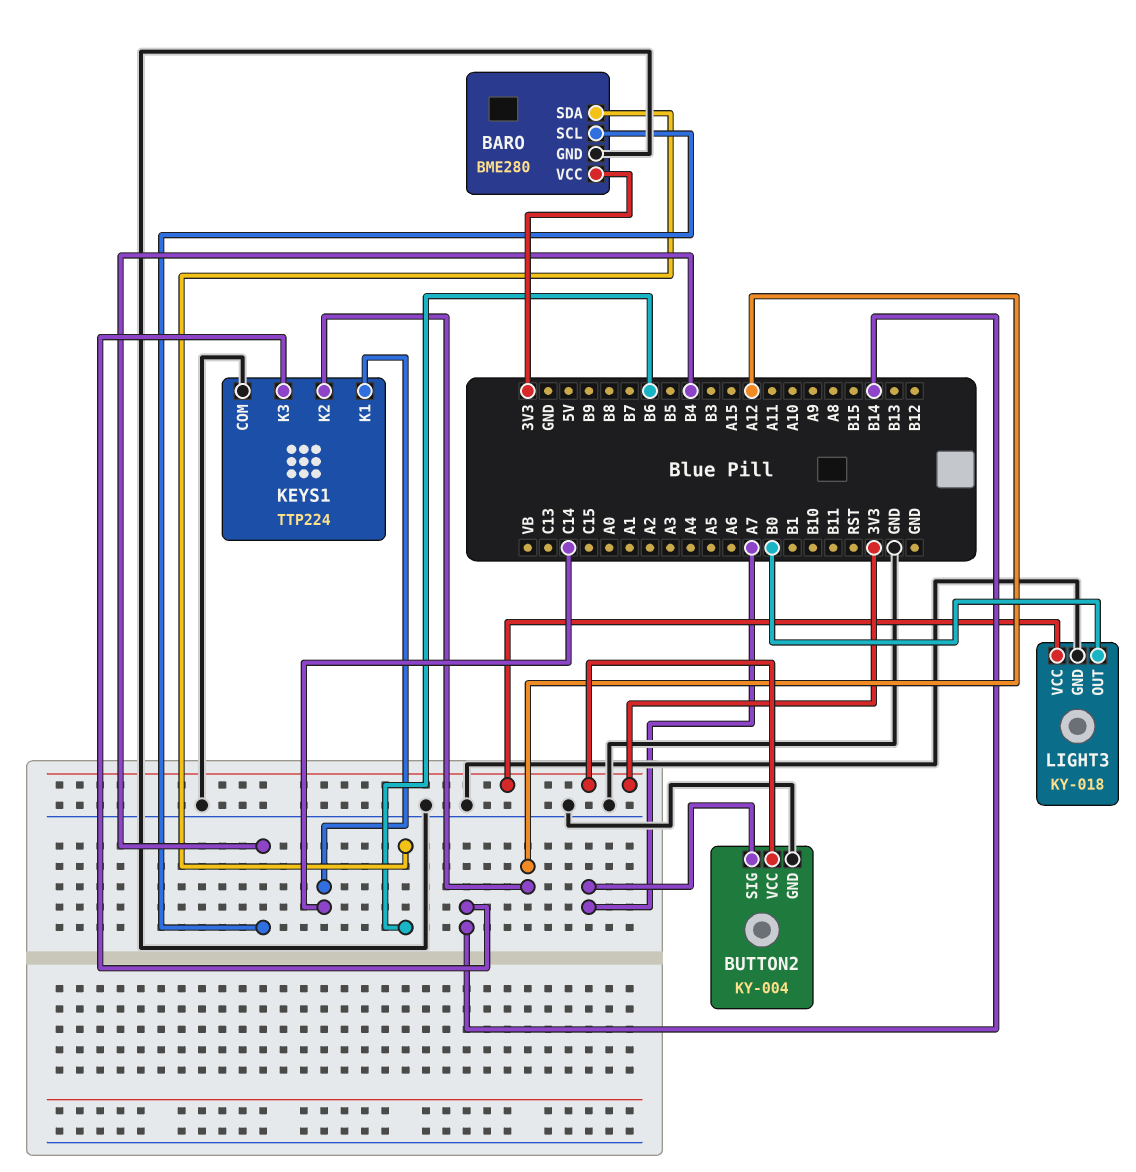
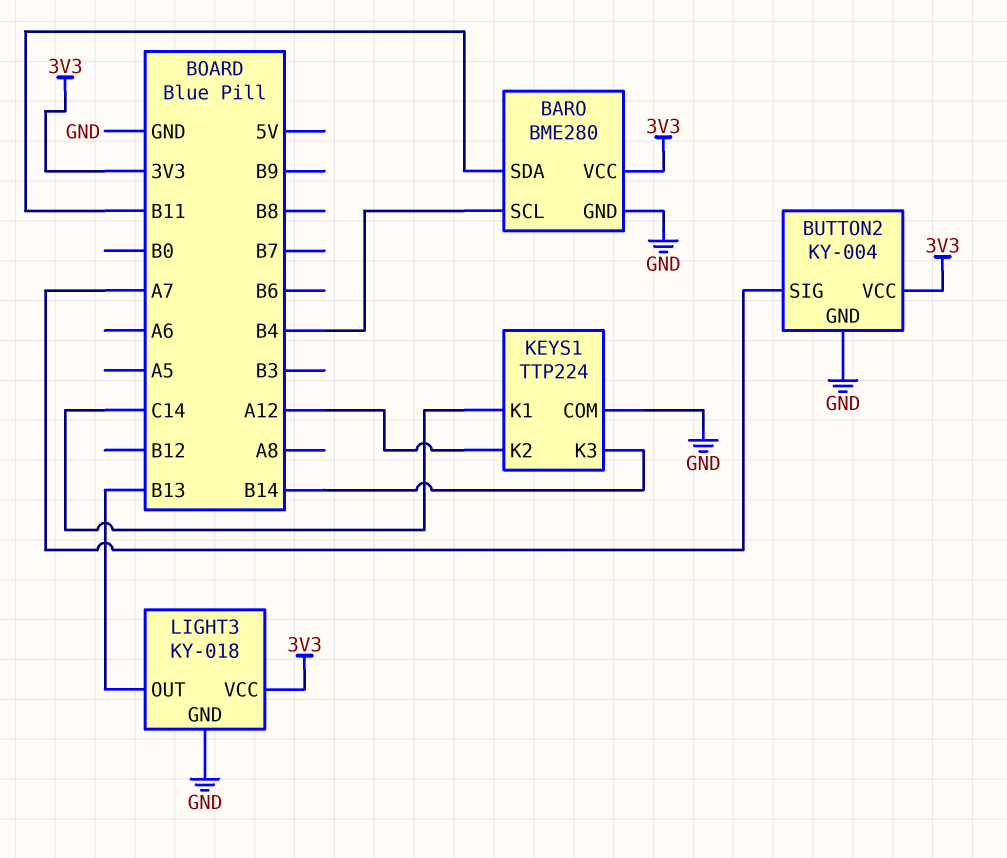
BARO pin SDA: B6 -> B11
LIGHT3 pin OUT: B0 -> B13

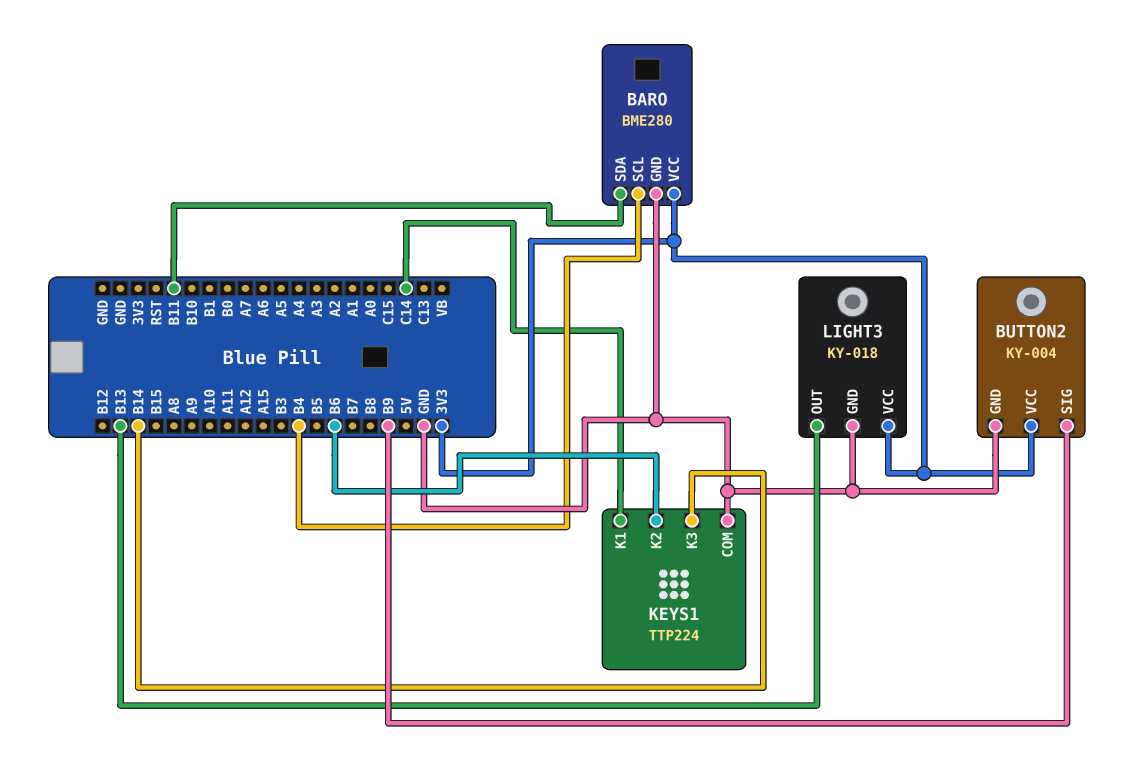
BUTTON2 pin SIG: A7 -> B9
KEYS1 pin K2: A12 -> B6

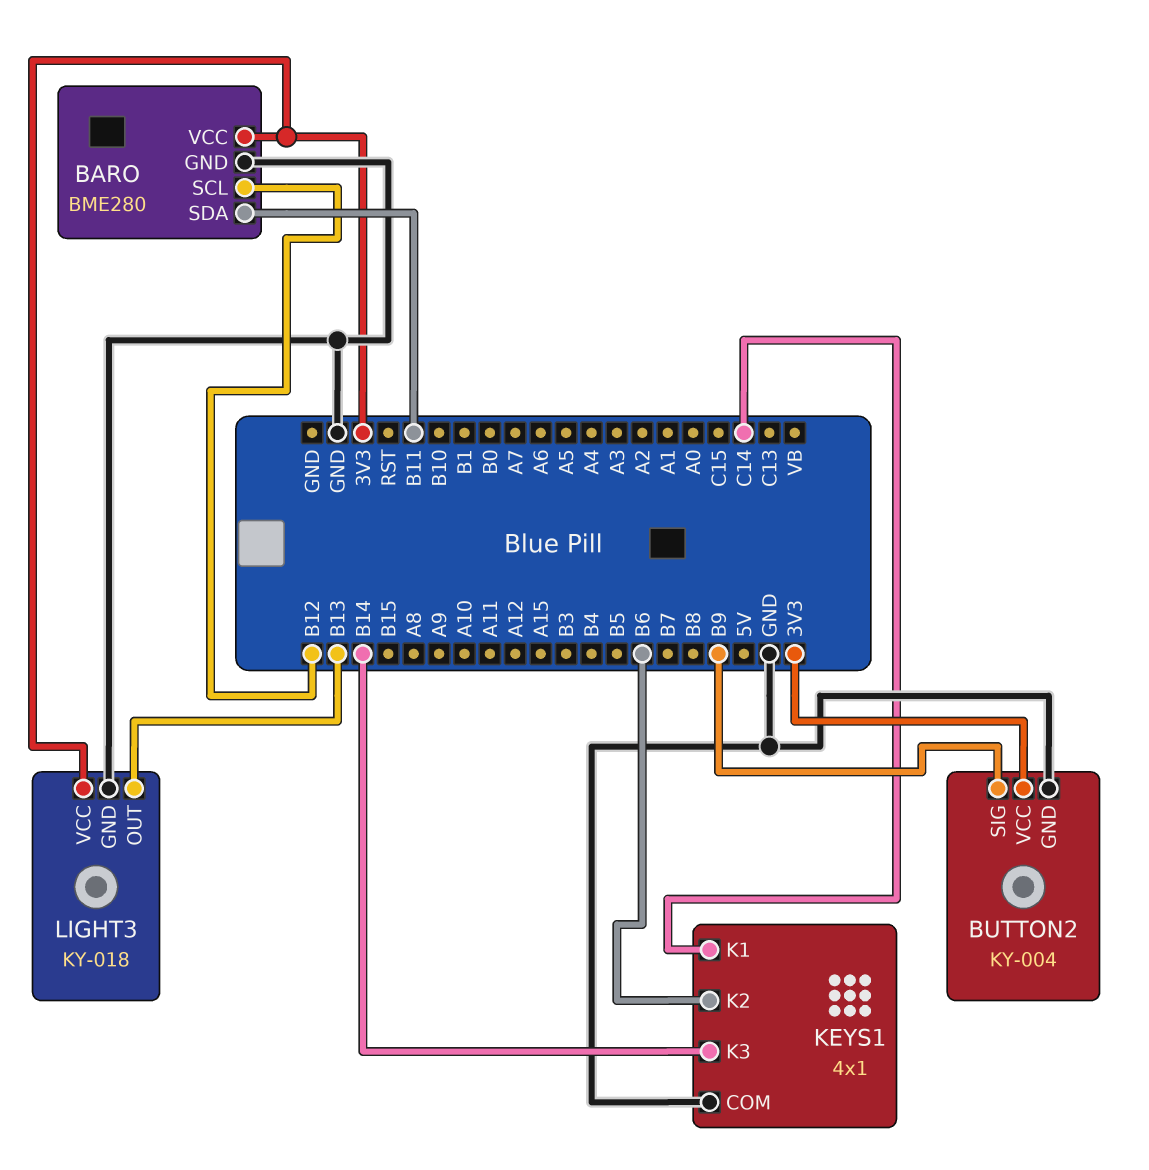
BARO pin SCL: B4 -> B12
KEYS1: TTP224 -> 4x1

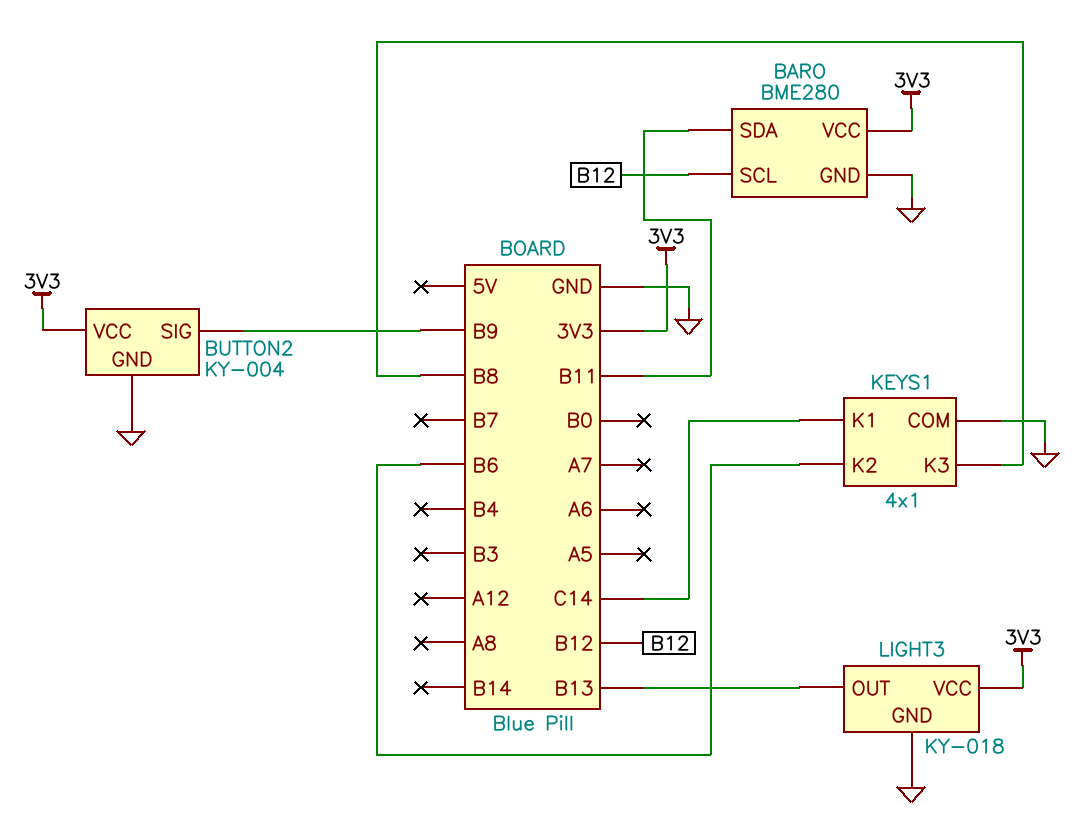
KEYS1 pin K3: B14 -> B8

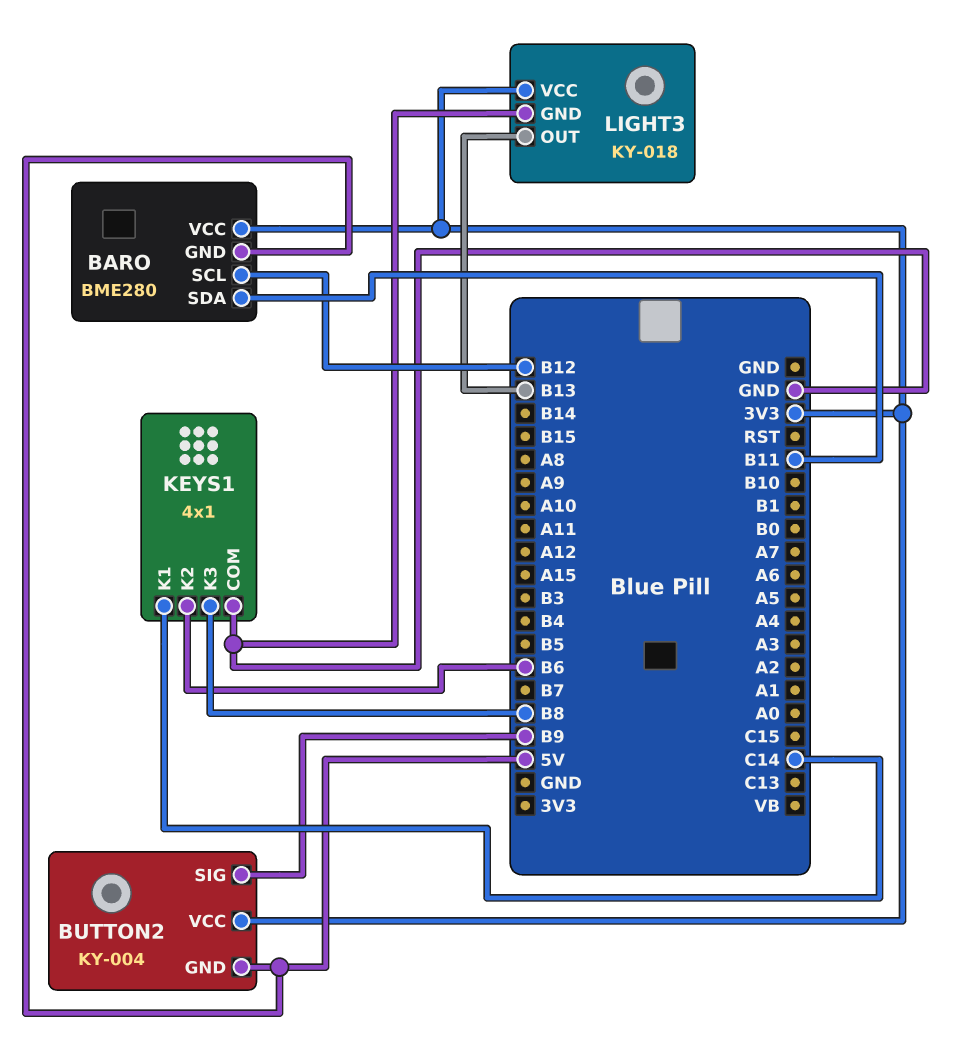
BARO pin GND: GND -> 5V
BUTTON2 pin GND: GND -> 5V

